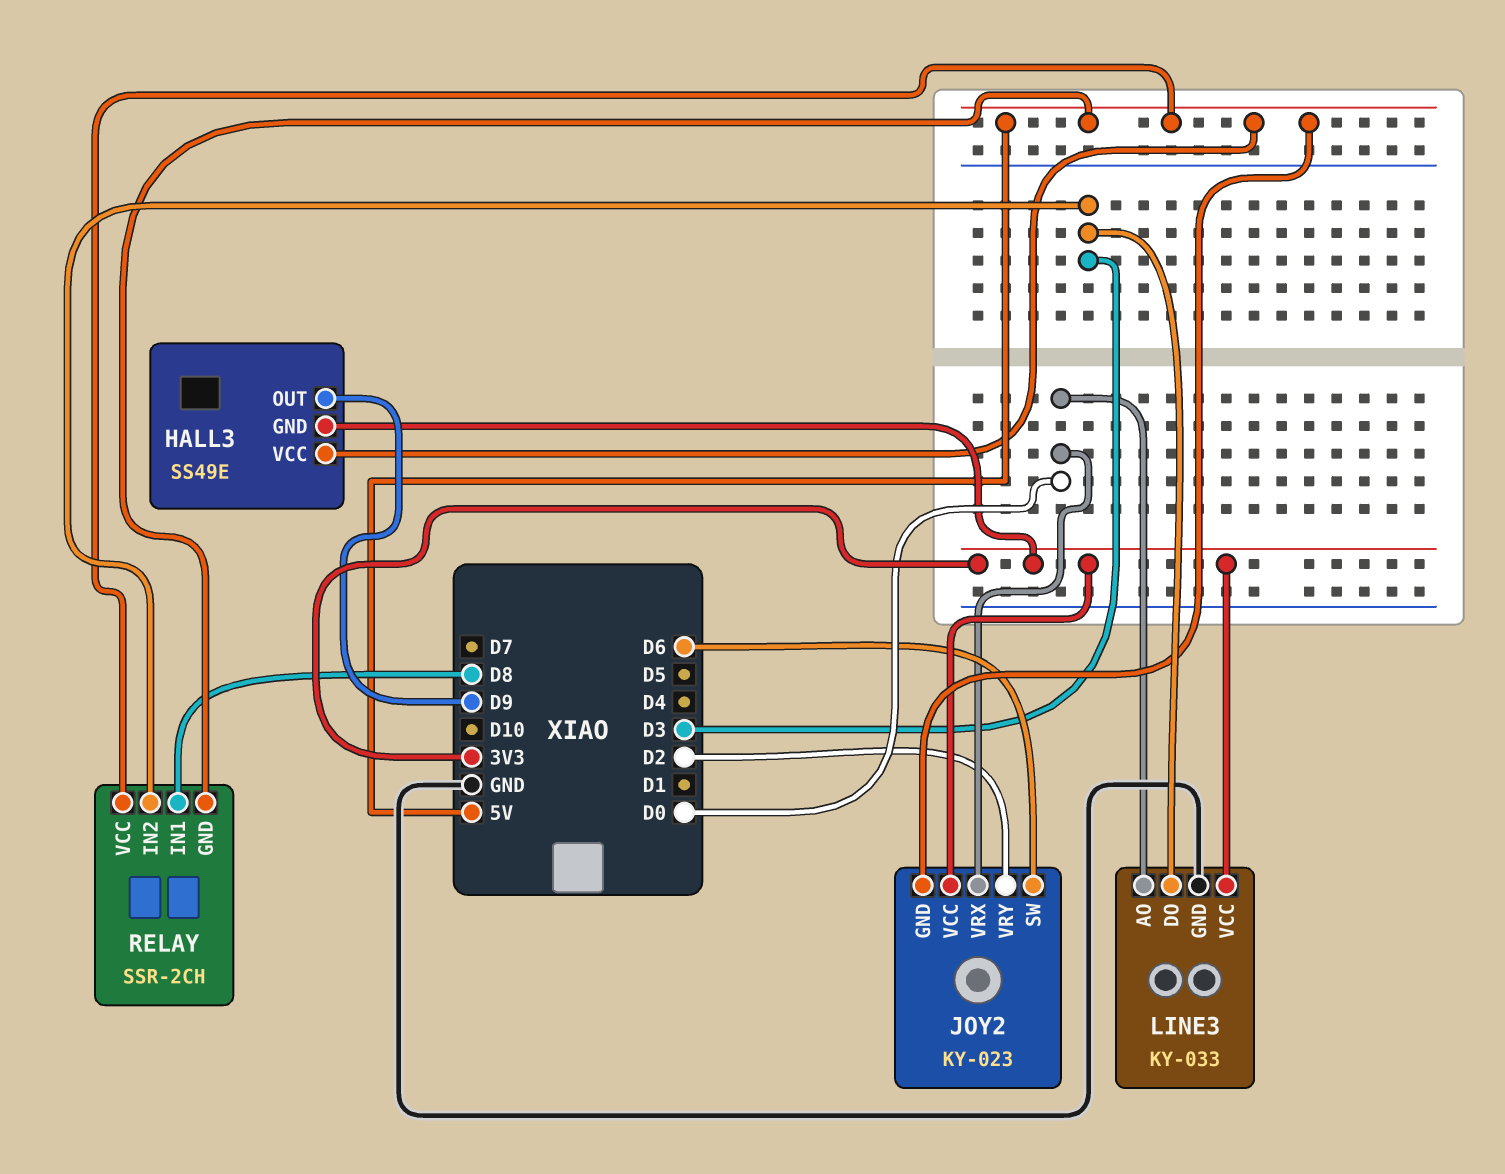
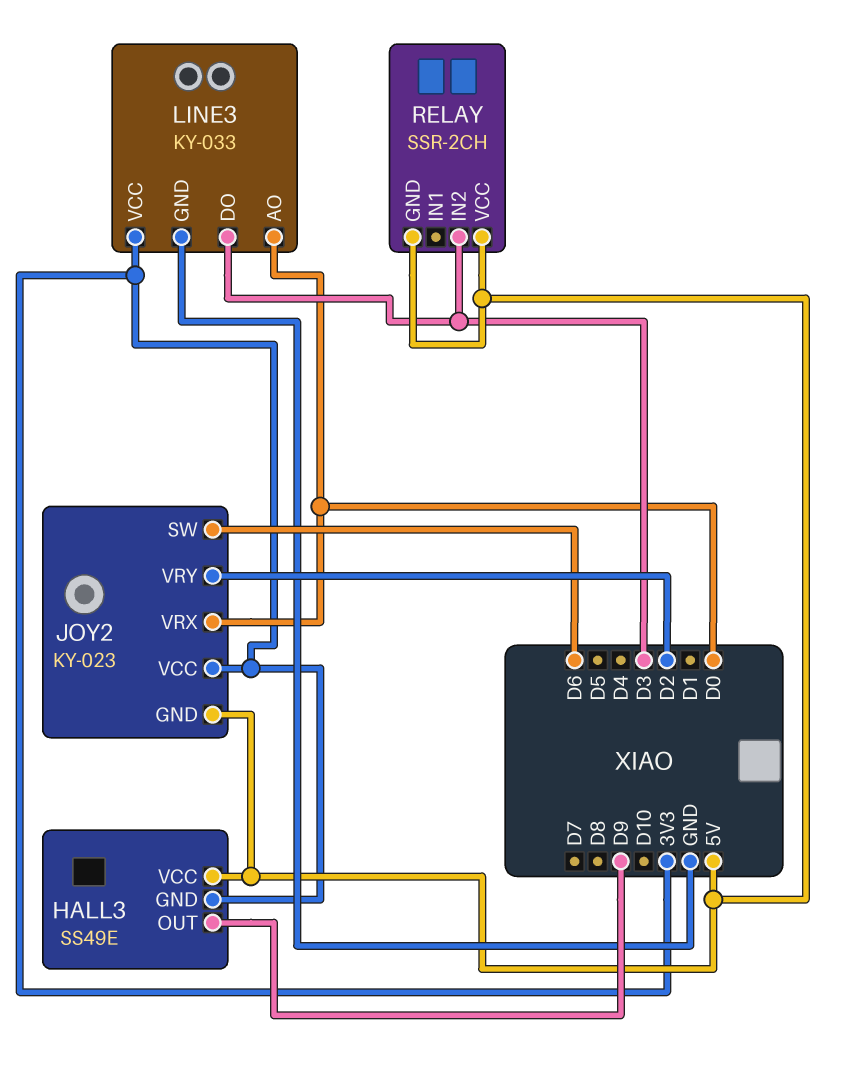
RELAY pin IN1: D8 -> none

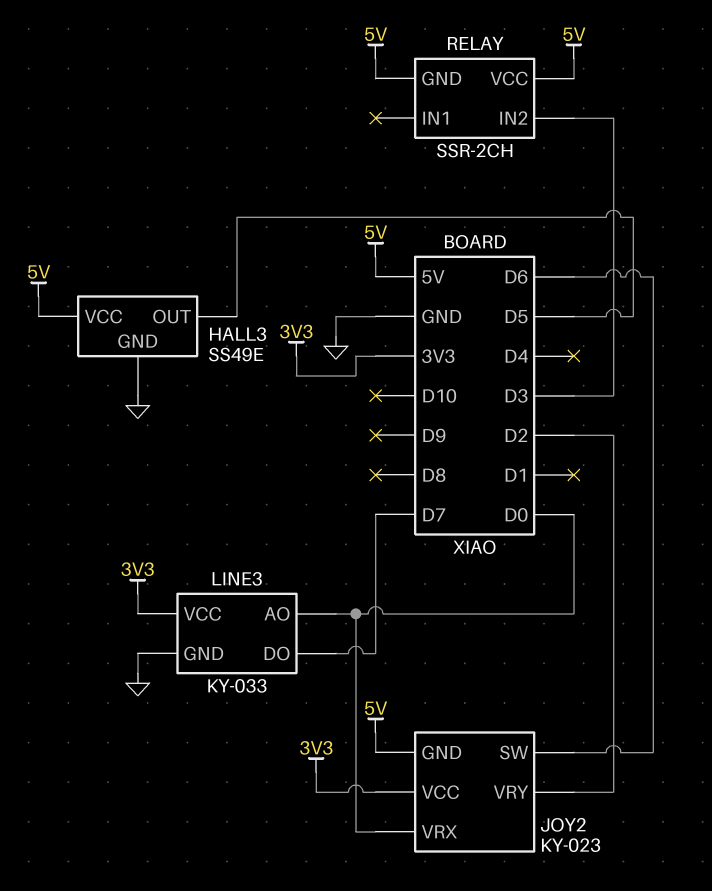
HALL3 pin GND: 3V3 -> GND
HALL3 pin OUT: D9 -> D5
LINE3 pin DO: D3 -> D7

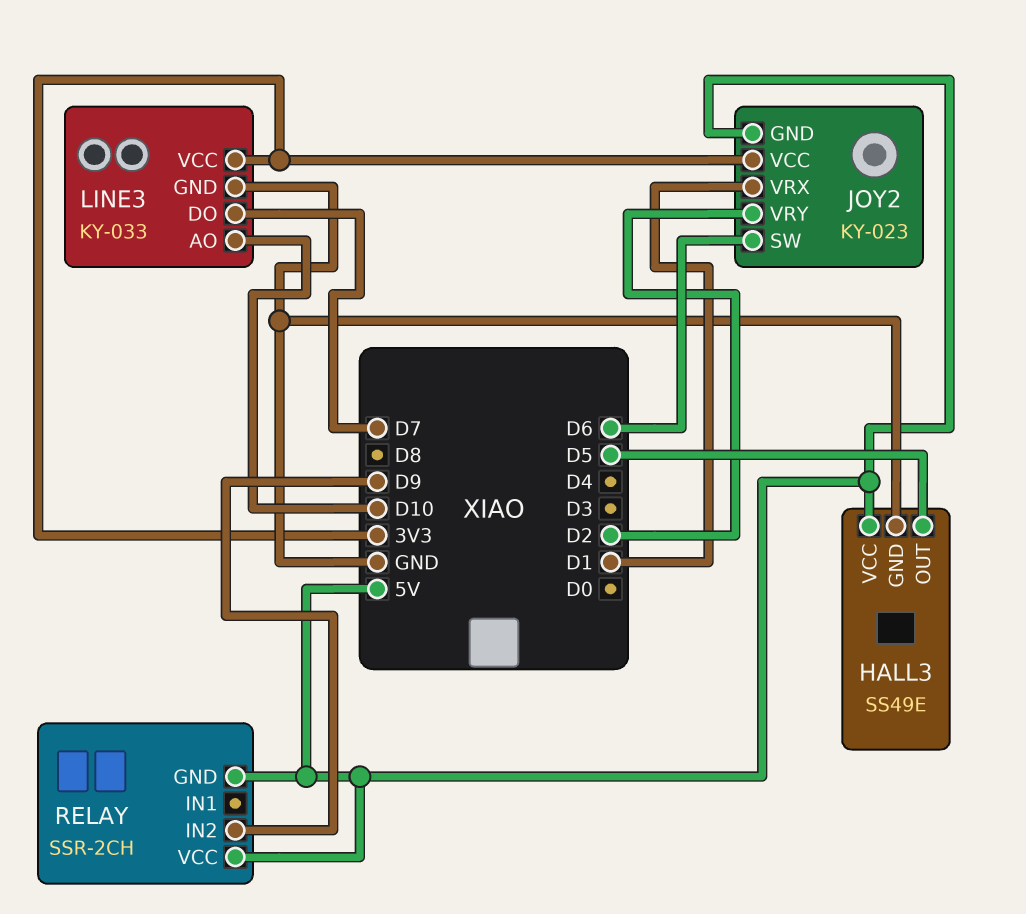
JOY2 pin VRX: D0 -> D1
LINE3 pin AO: D0 -> D10
RELAY pin IN2: D3 -> D9

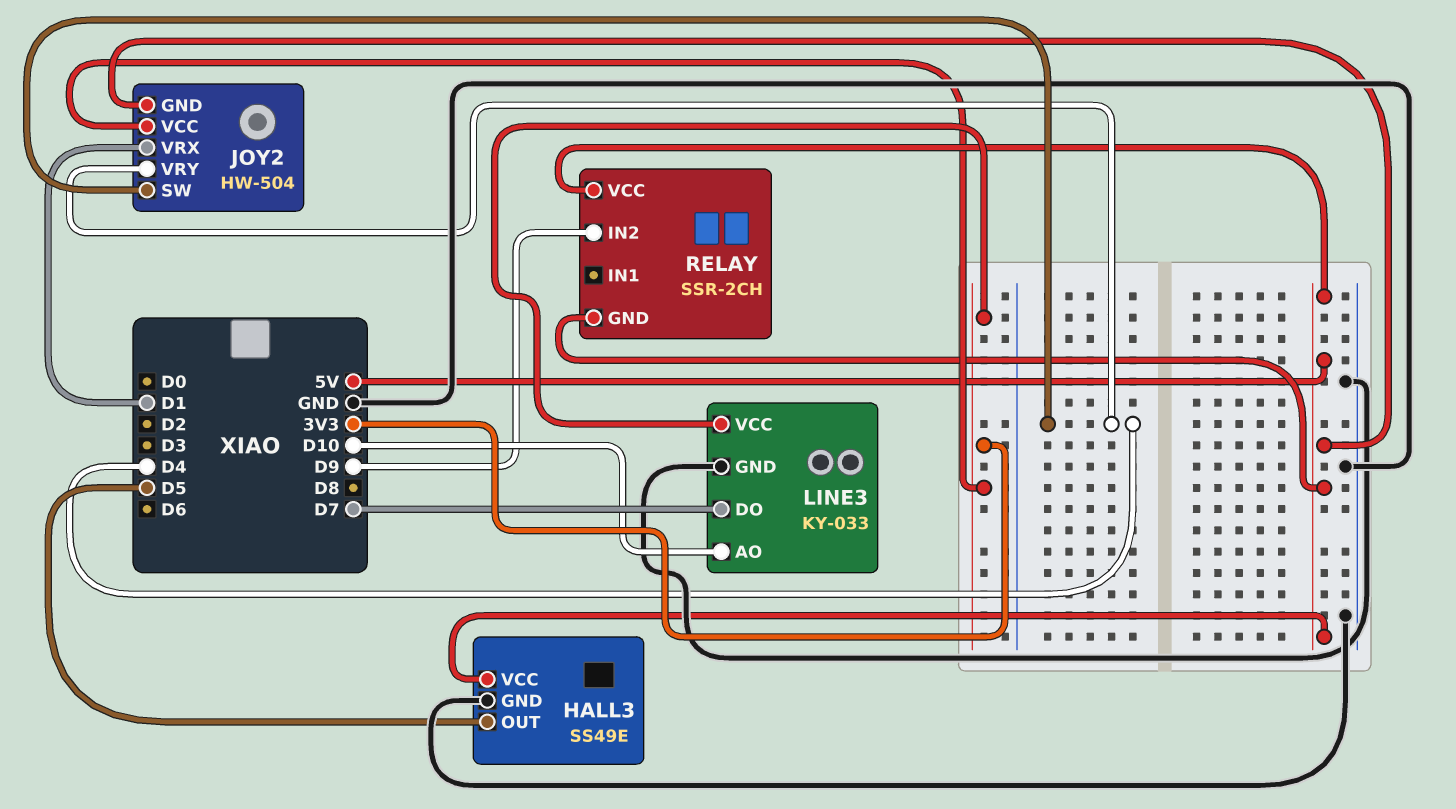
JOY2: KY-023 -> HW-504
JOY2 pin SW: D6 -> D4
JOY2 pin VRY: D2 -> D4

